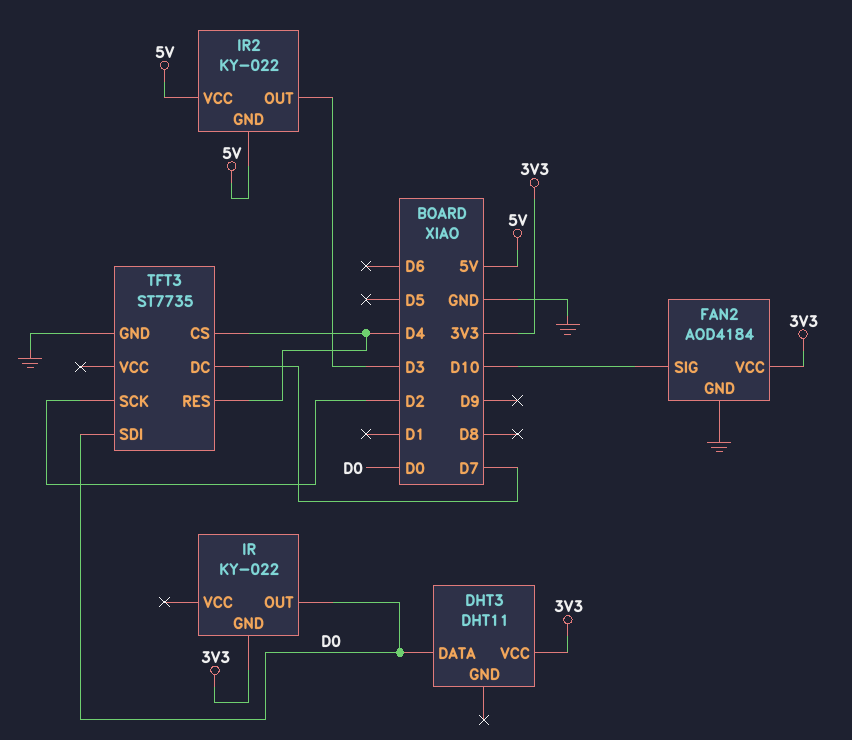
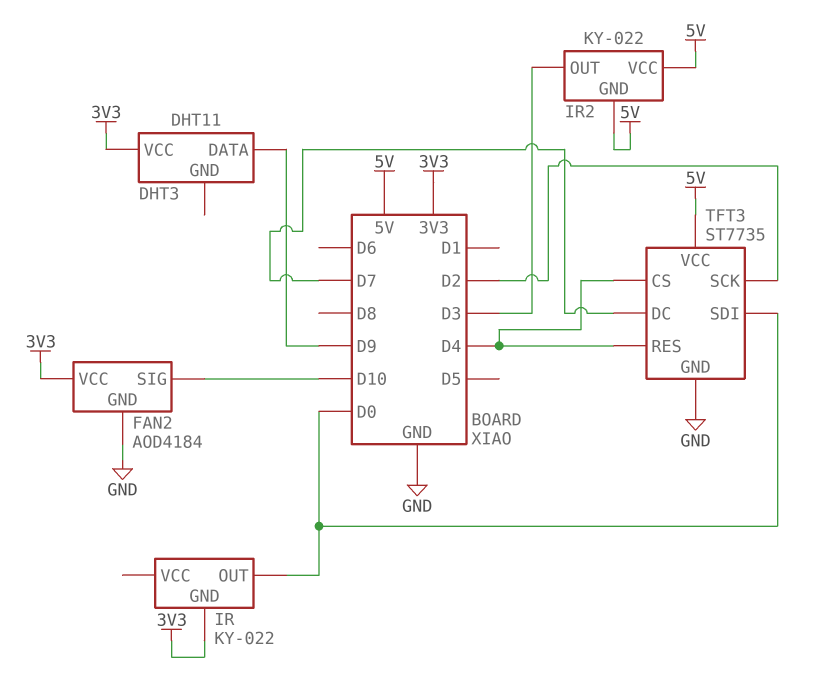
DHT3 pin DATA: D0 -> D9
TFT3 pin VCC: none -> 5V

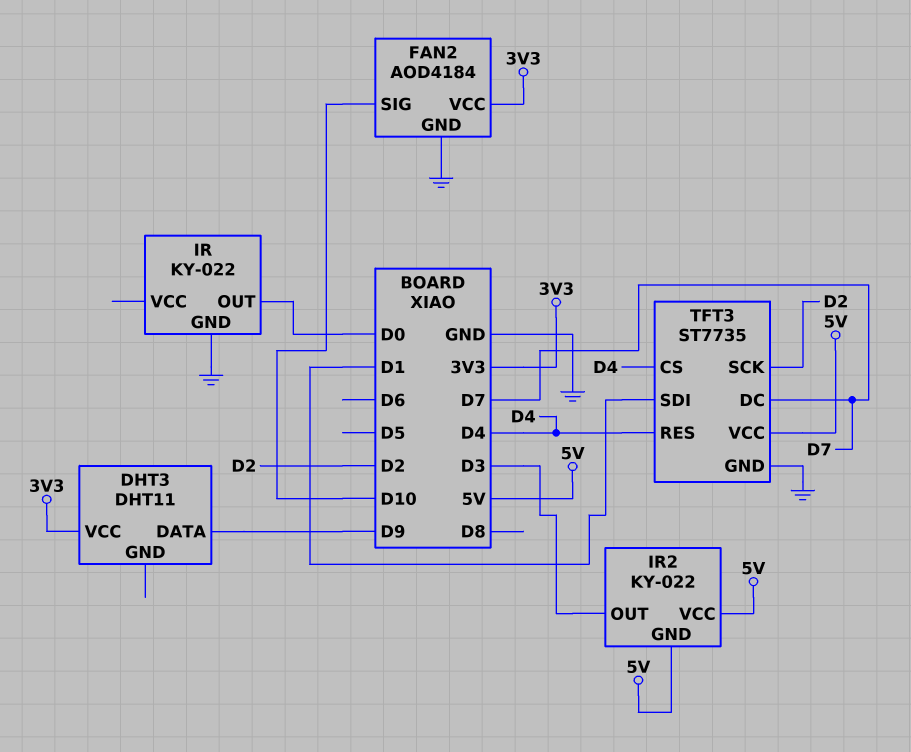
IR pin GND: 3V3 -> GND
TFT3 pin SDI: D0 -> D1

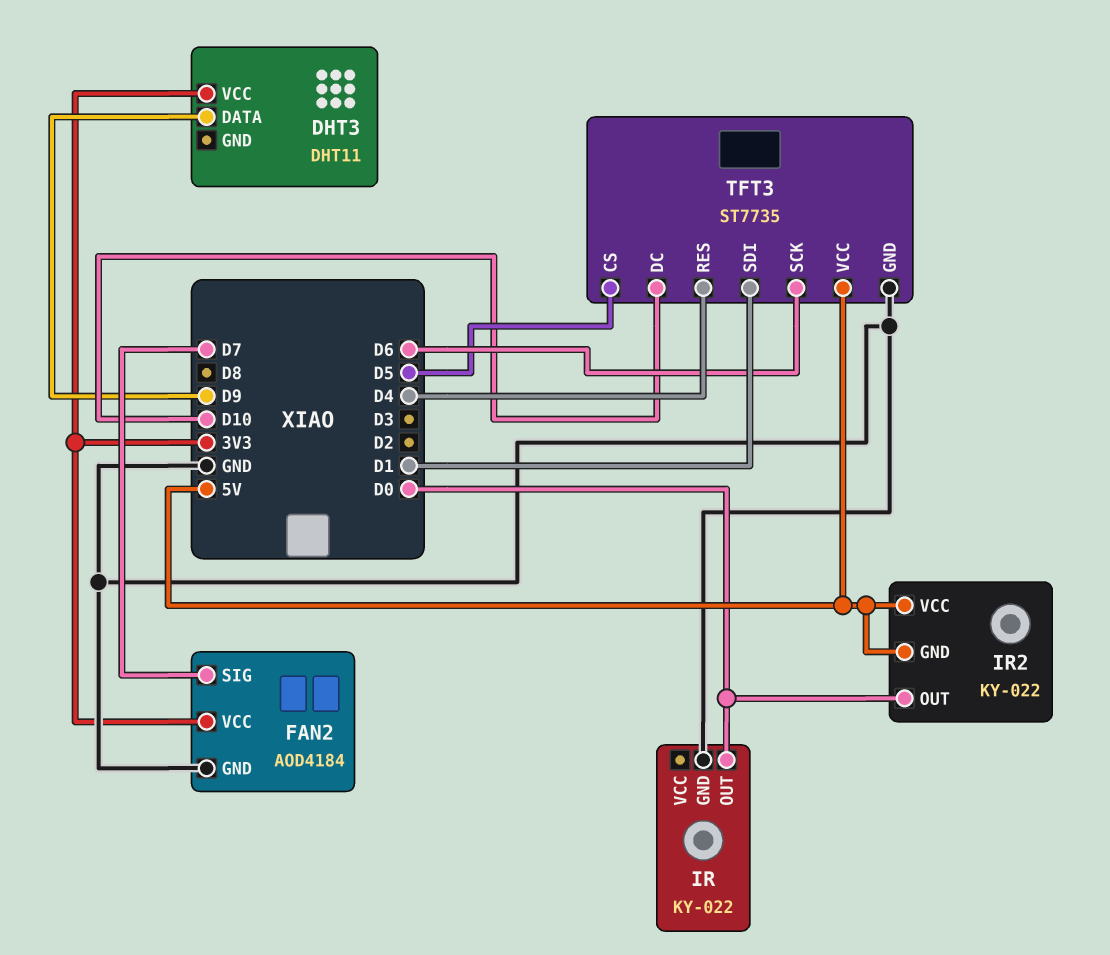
FAN2 pin SIG: D10 -> D7
IR2 pin OUT: D3 -> D0
TFT3 pin CS: D4 -> D5
TFT3 pin DC: D7 -> D10
TFT3 pin SCK: D2 -> D6

